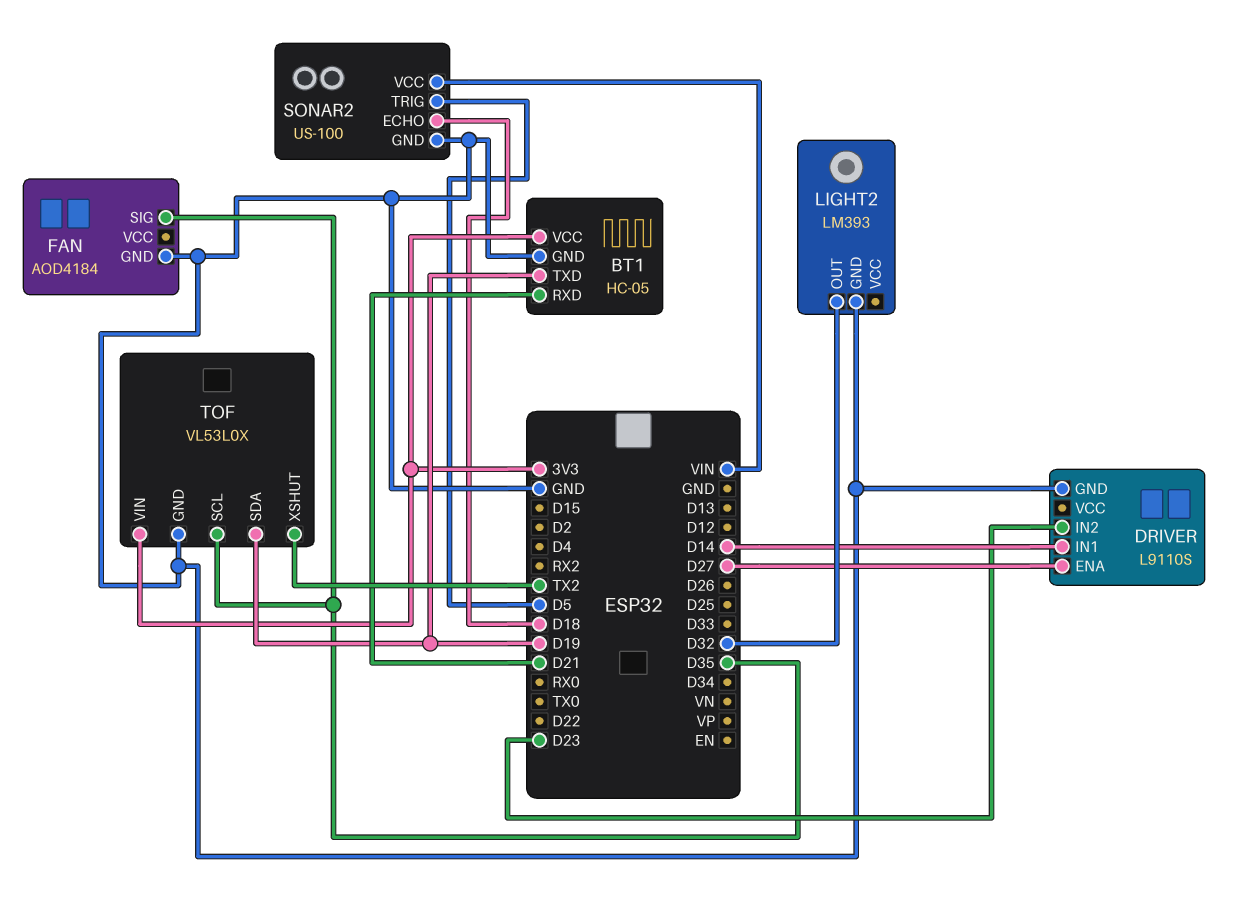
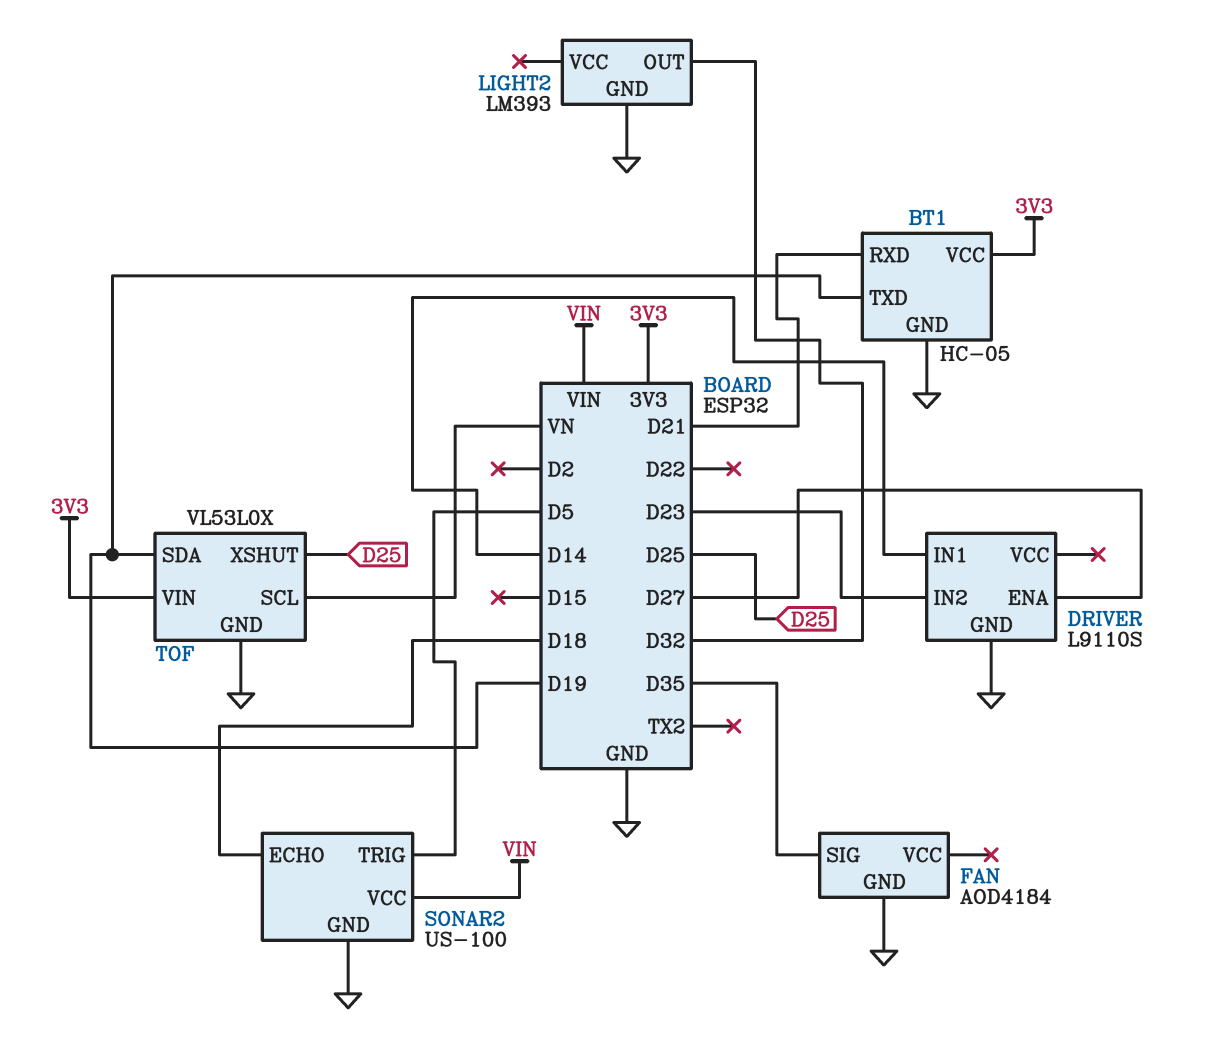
TOF pin SCL: D35 -> VN
TOF pin XSHUT: TX2 -> D25

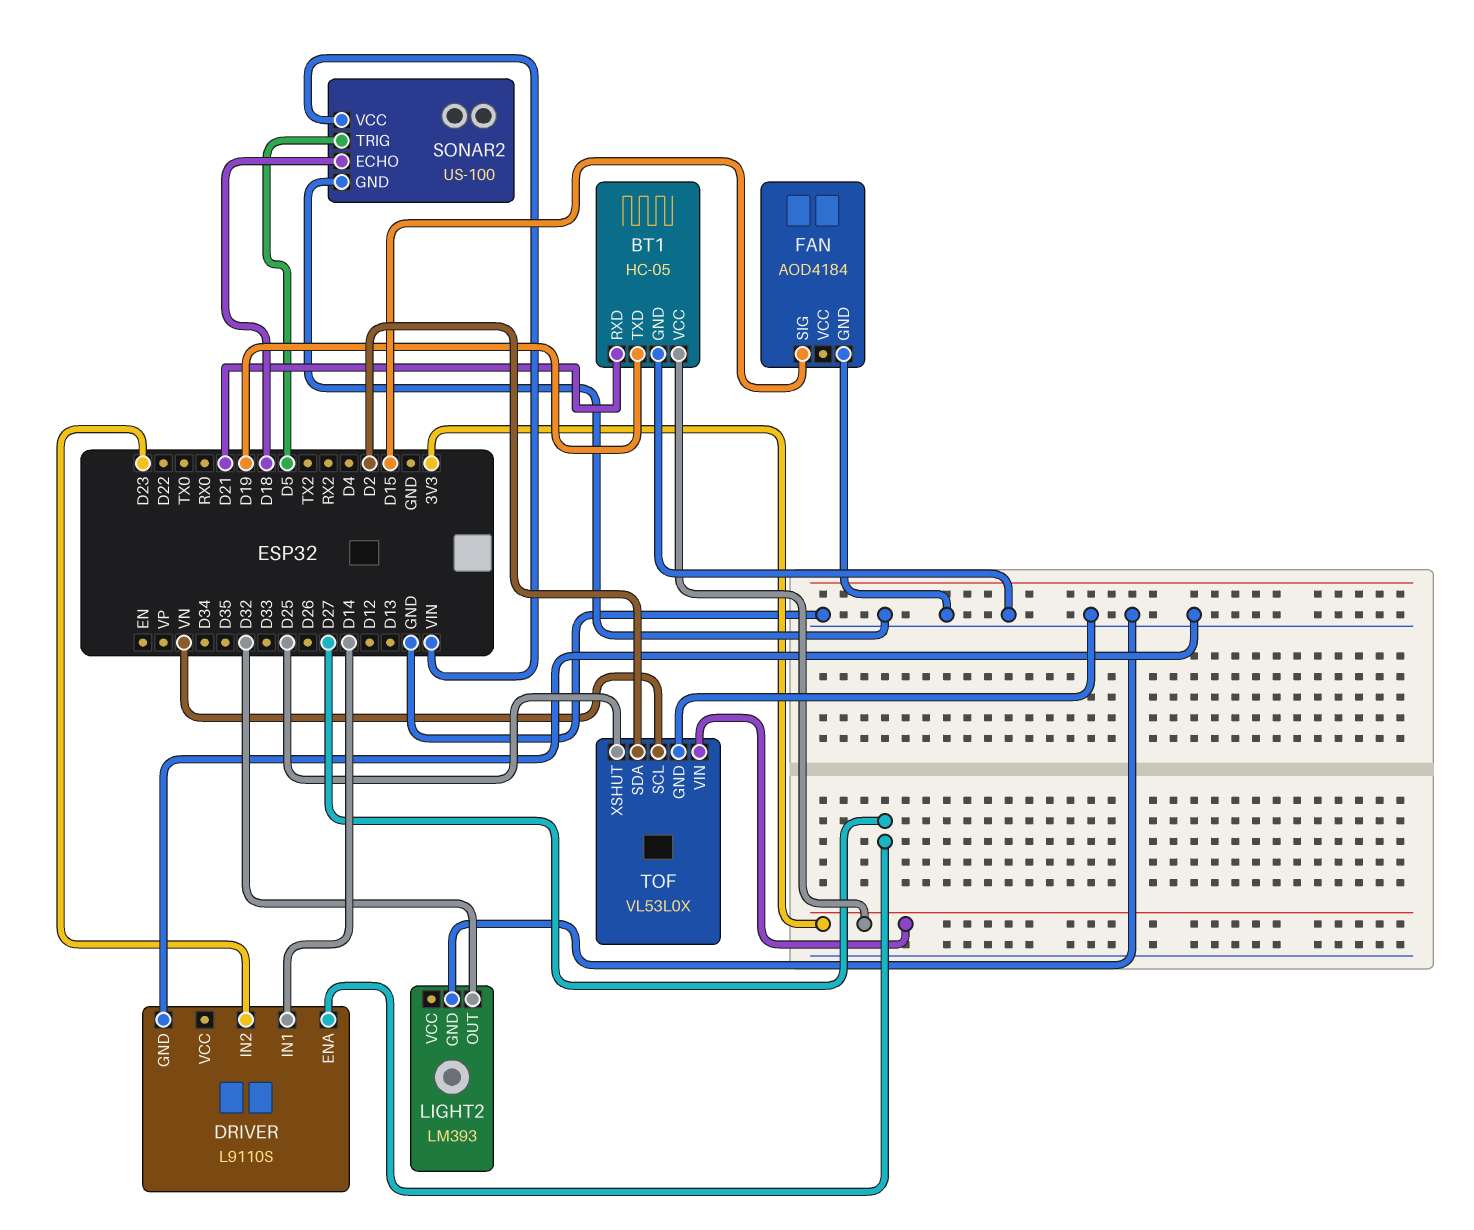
FAN pin SIG: D35 -> D15
TOF pin SDA: D19 -> D2

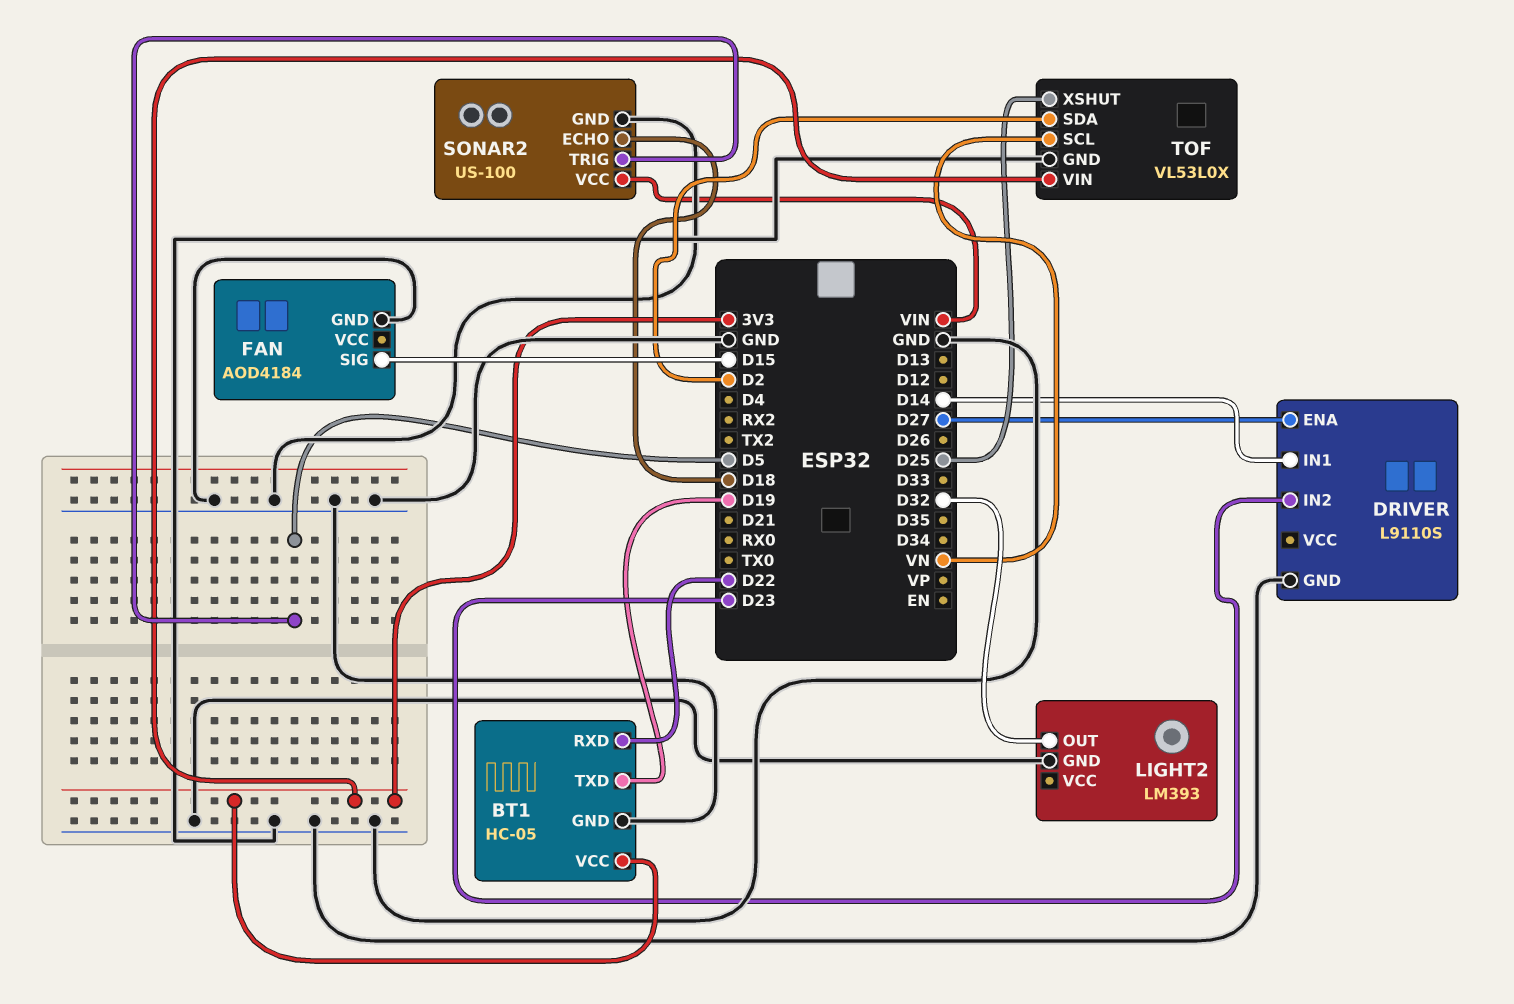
BT1 pin RXD: D21 -> D22

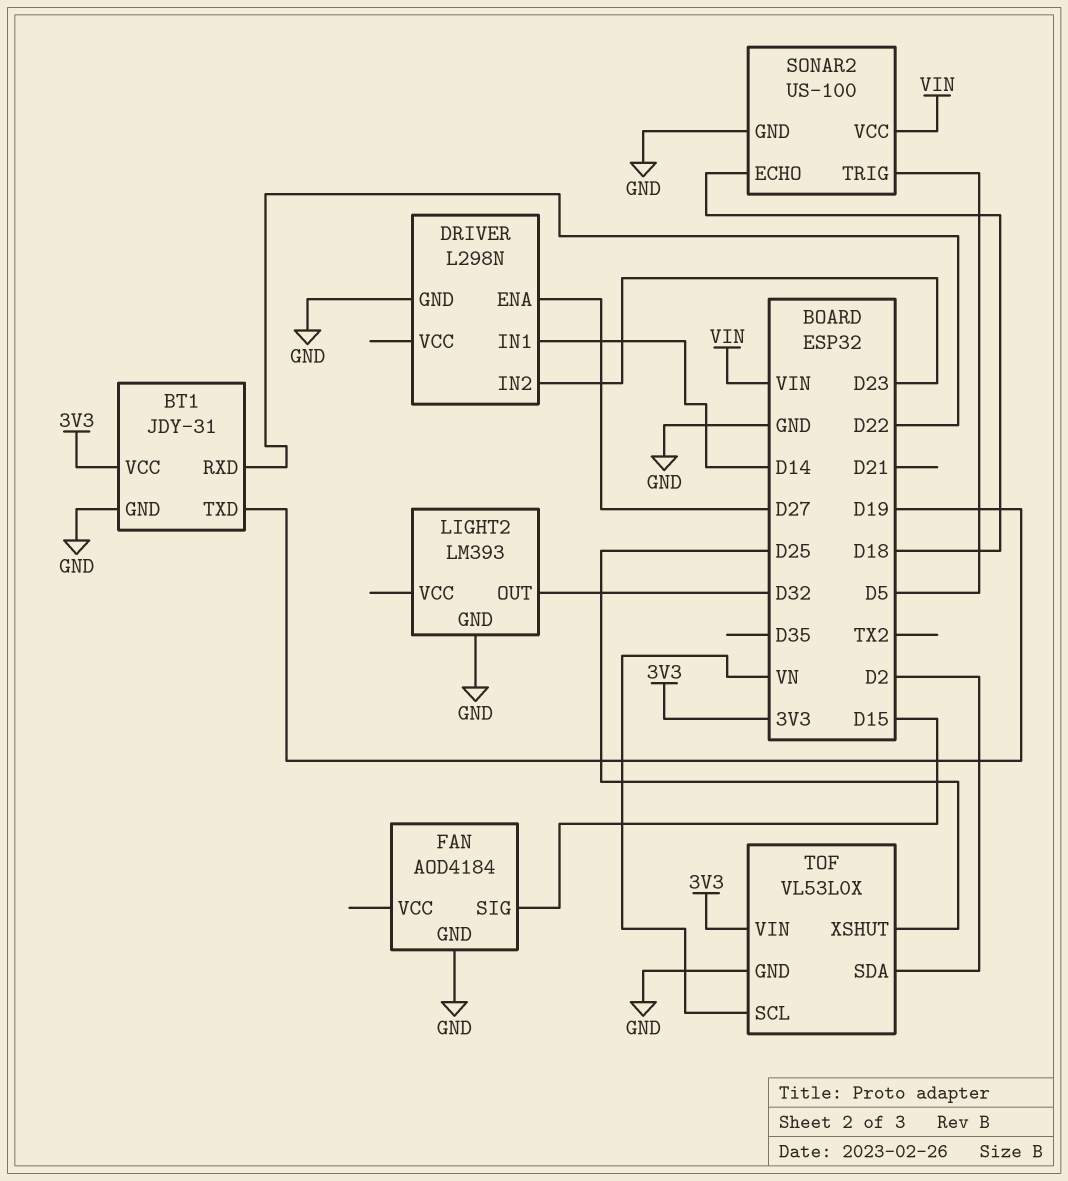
BT1: HC-05 -> JDY-31
DRIVER: L9110S -> L298N

